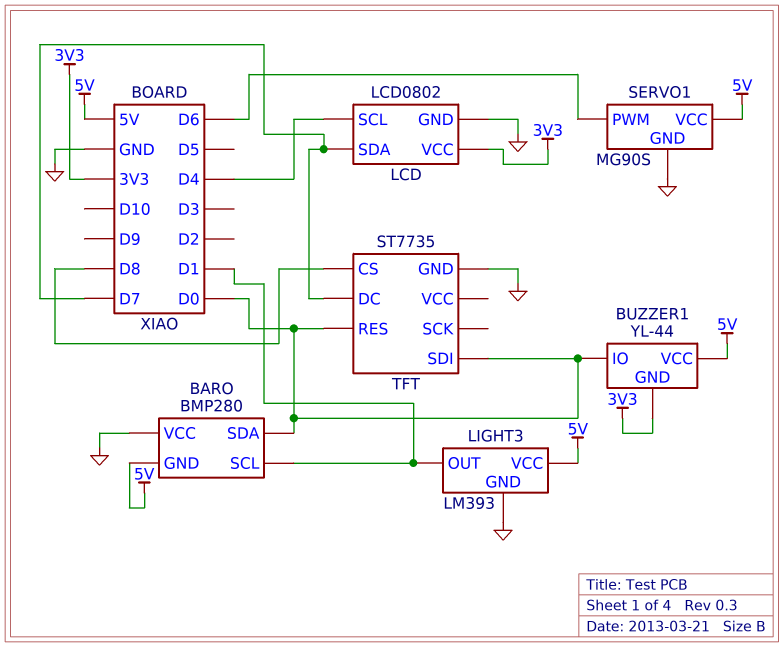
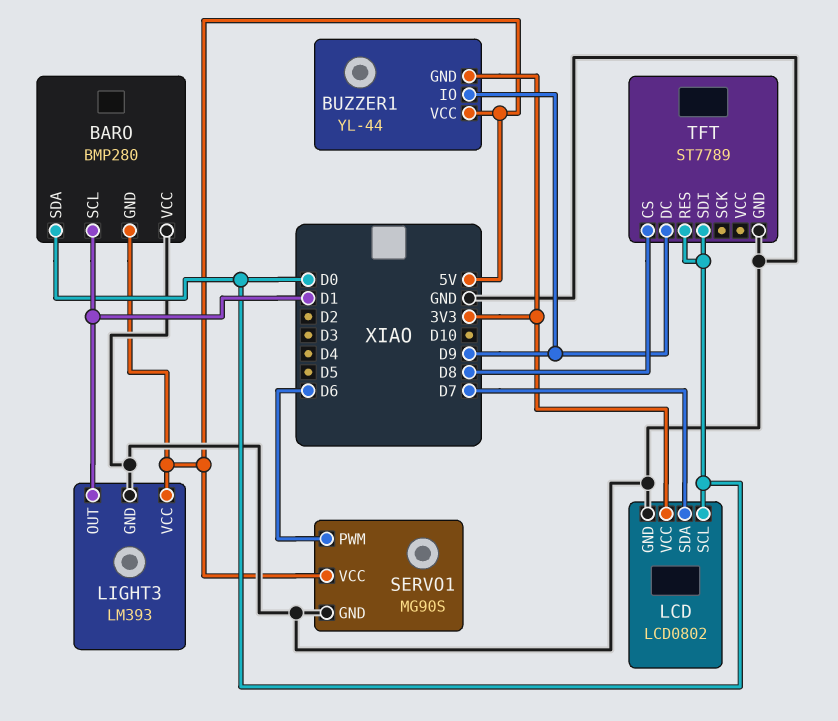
BUZZER1 pin IO: D0 -> D9
LCD pin SCL: D4 -> D0
TFT: ST7735 -> ST7789
TFT pin DC: D7 -> D9

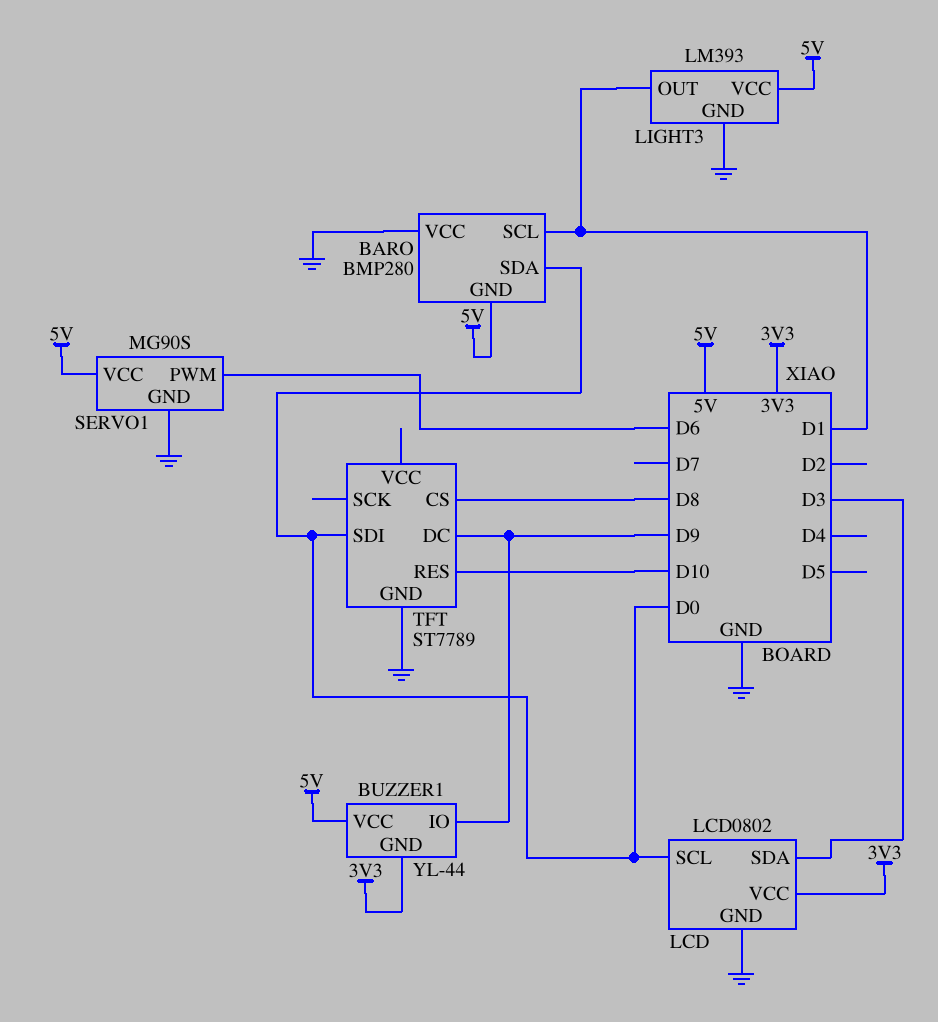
LCD pin SDA: D7 -> D3
TFT pin RES: D0 -> D10

